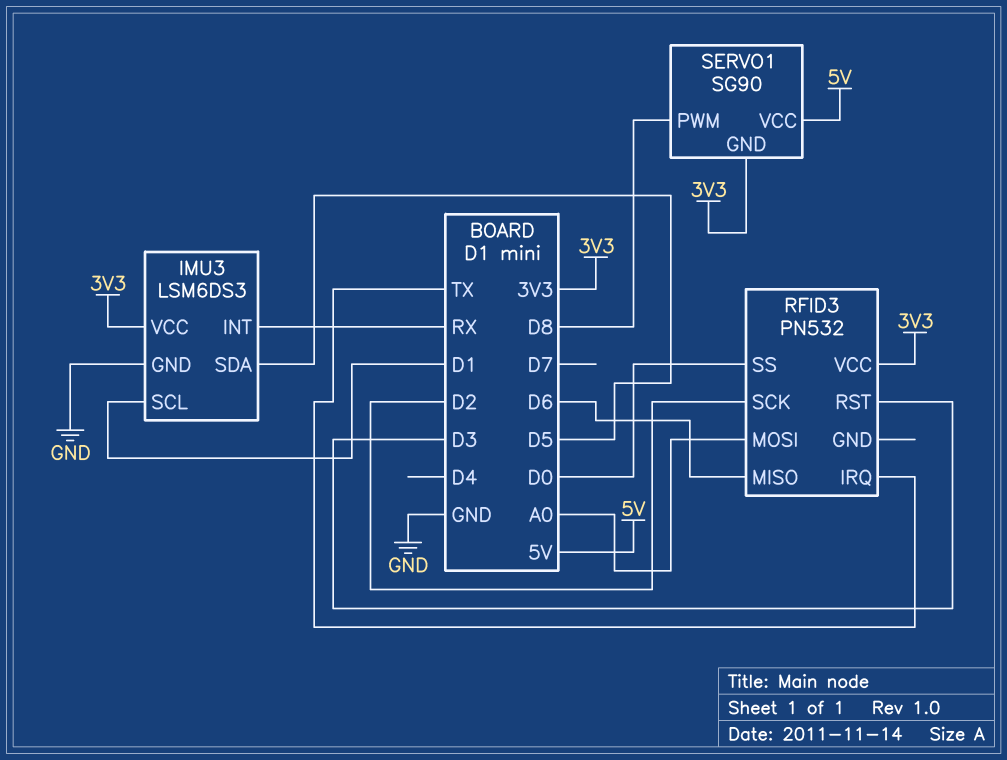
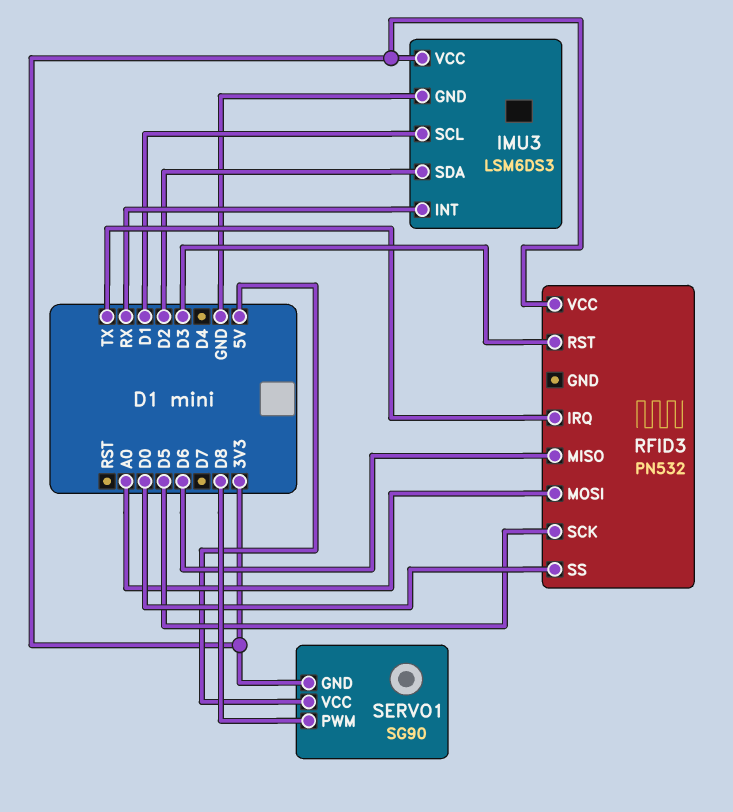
IMU3 pin SDA: D5 -> D2
RFID3 pin SCK: D2 -> D5

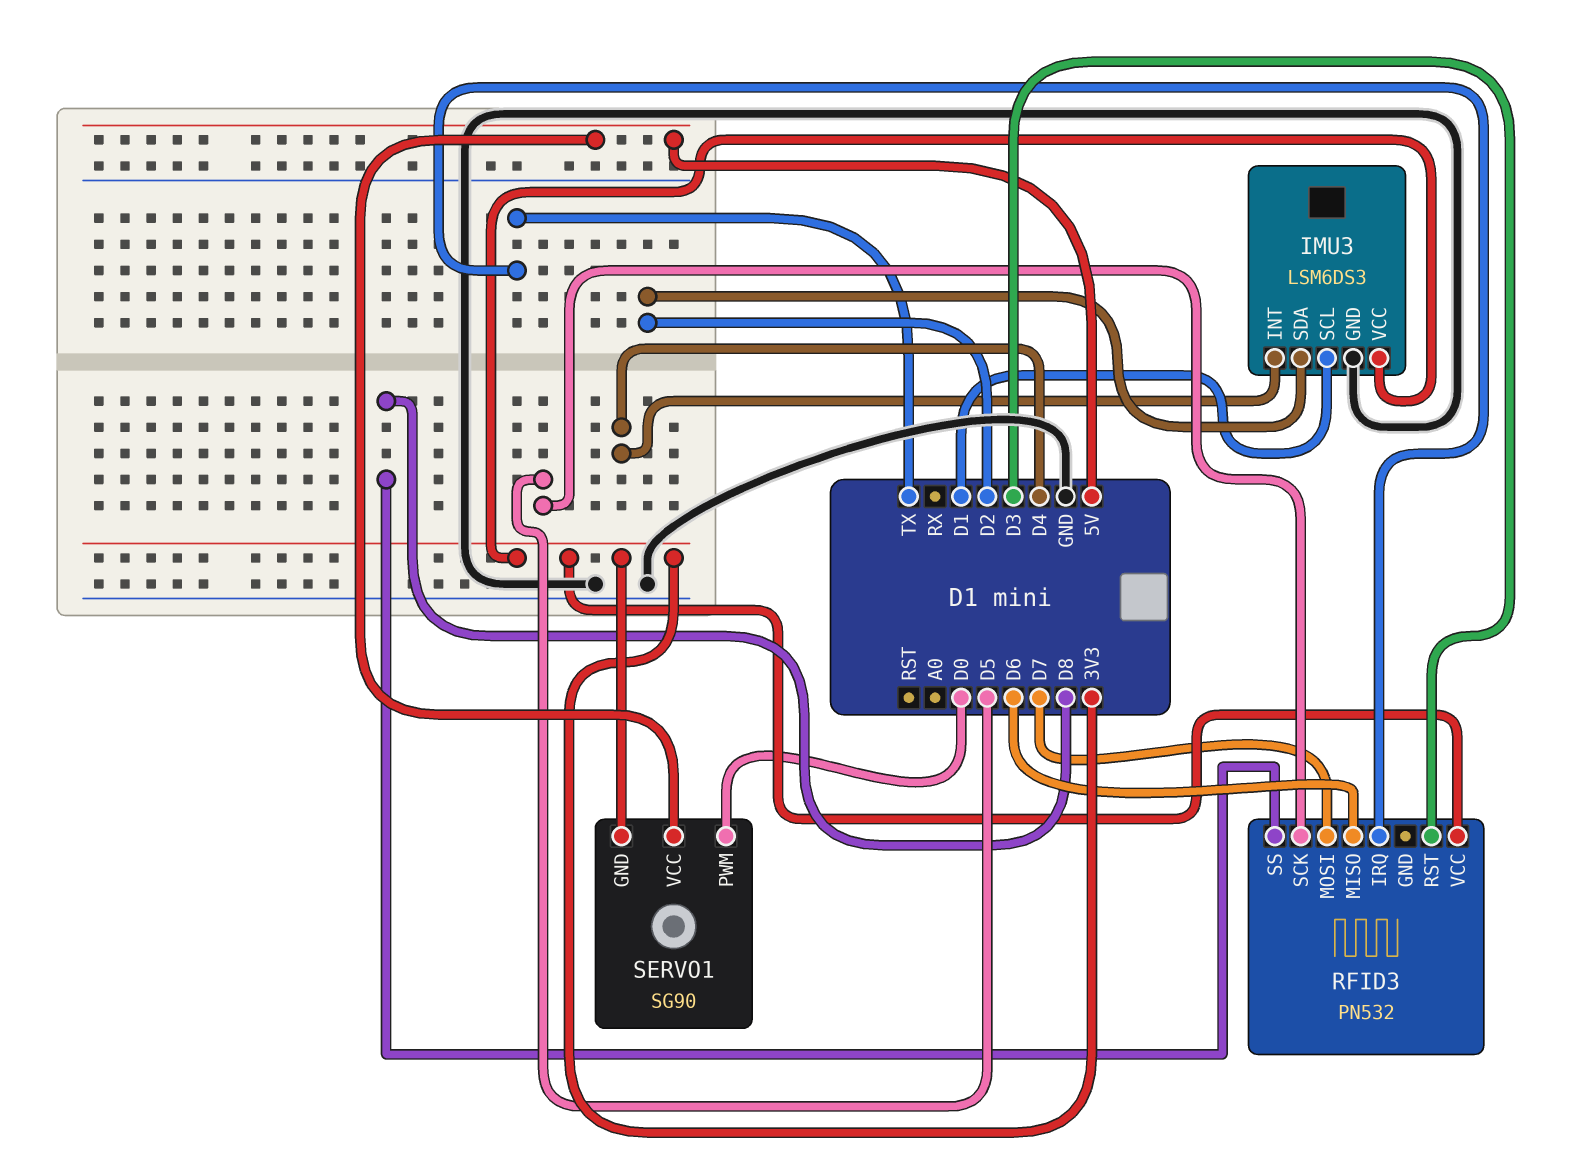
IMU3 pin INT: RX -> D4
RFID3 pin MOSI: A0 -> D7
RFID3 pin SS: D0 -> D8
SERVO1 pin PWM: D8 -> D0

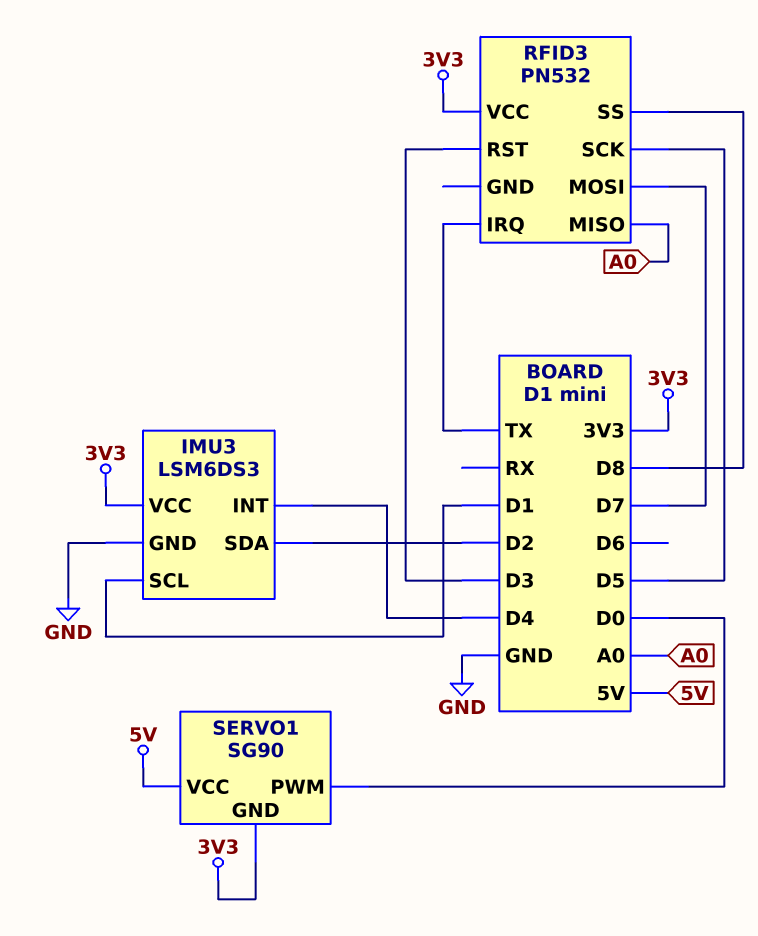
RFID3 pin MISO: D6 -> A0

